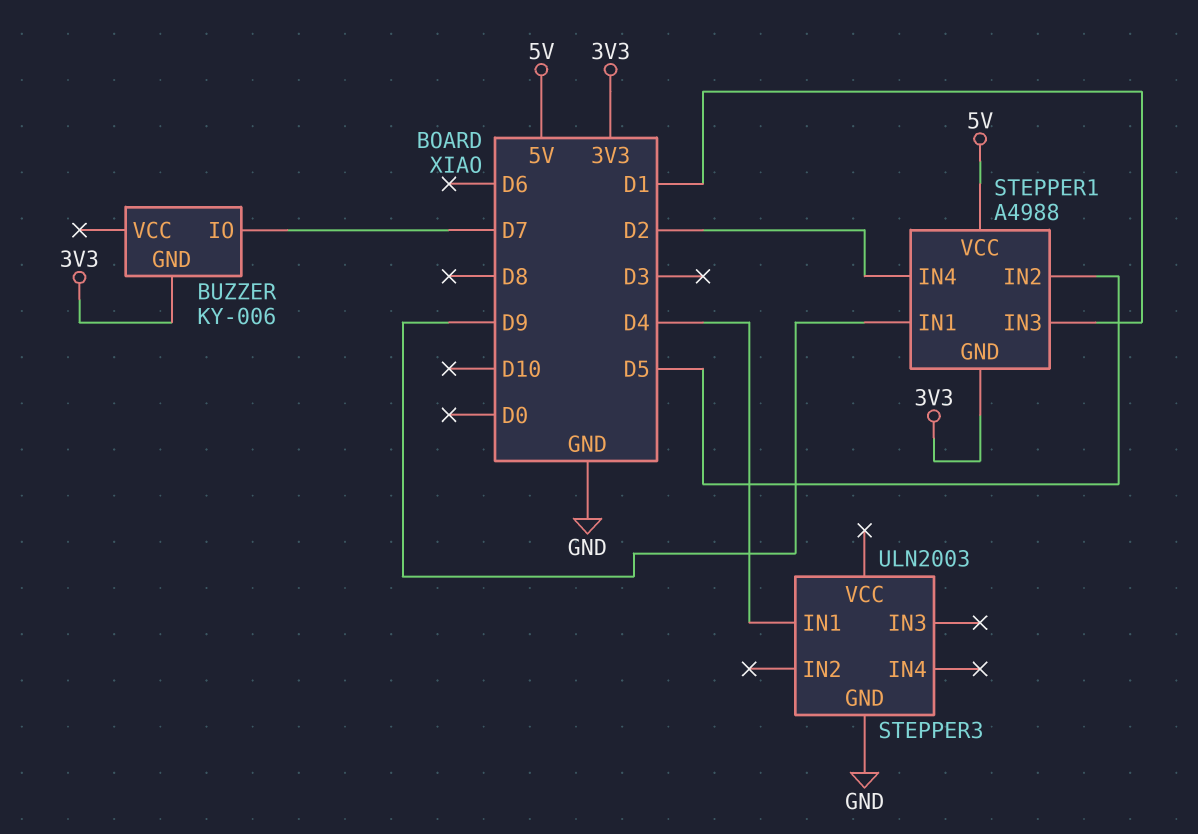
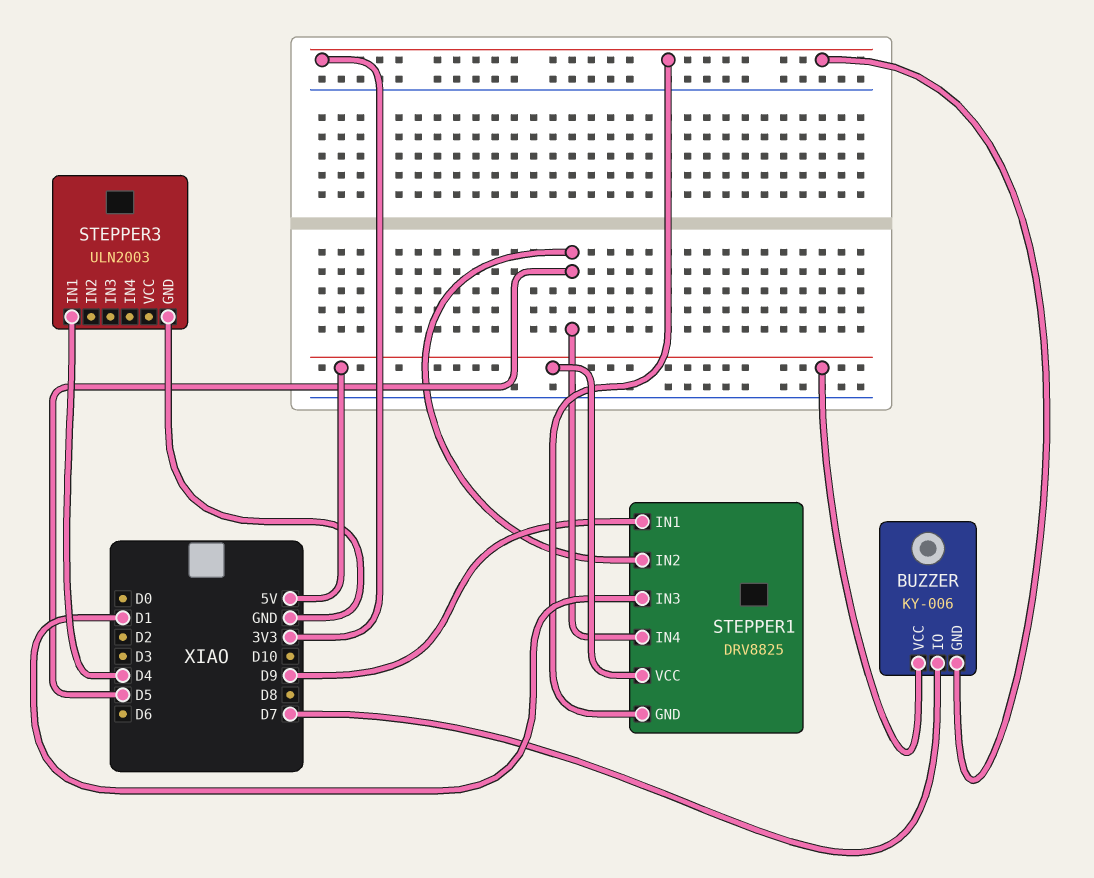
BUZZER pin VCC: none -> 5V
STEPPER1: A4988 -> DRV8825
STEPPER1 pin IN4: D2 -> D5

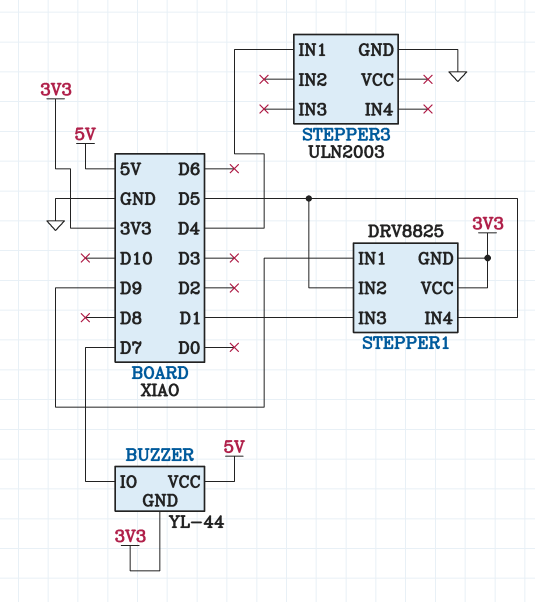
BUZZER: KY-006 -> YL-44
STEPPER1 pin VCC: 5V -> 3V3

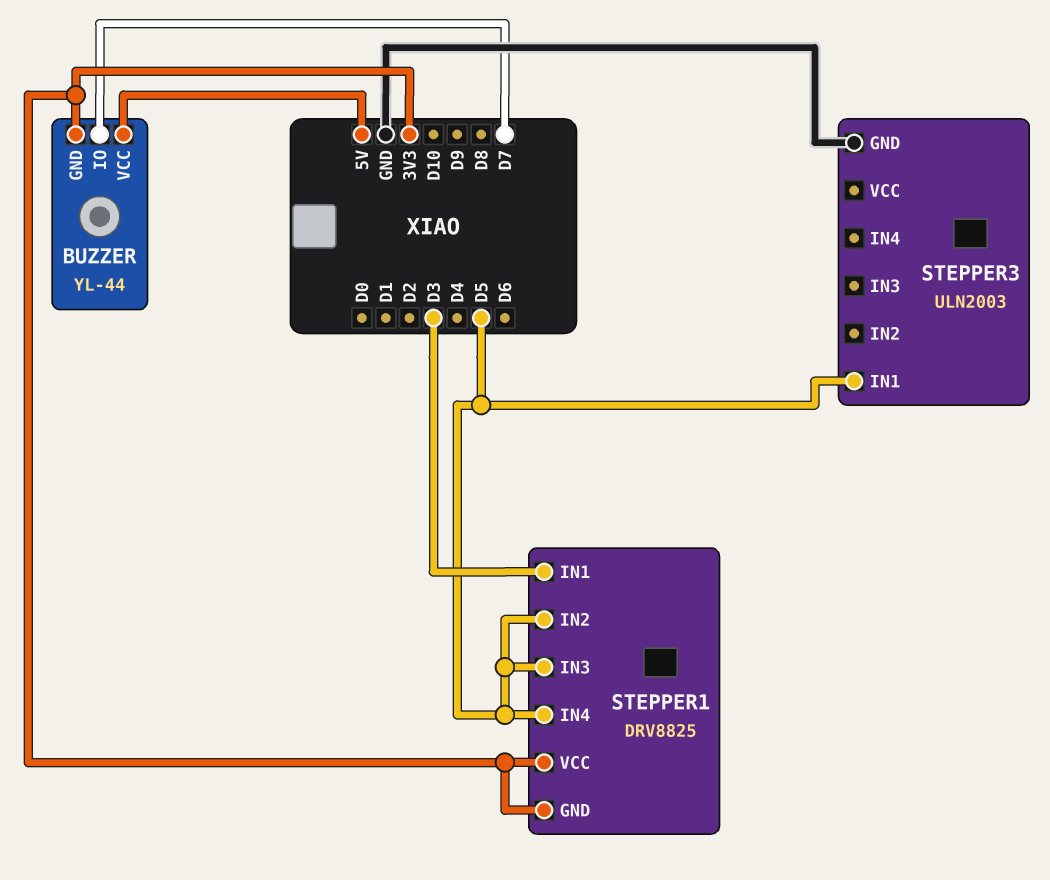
STEPPER1 pin IN1: D9 -> D3
STEPPER1 pin IN3: D1 -> D5
STEPPER3 pin IN1: D4 -> D5

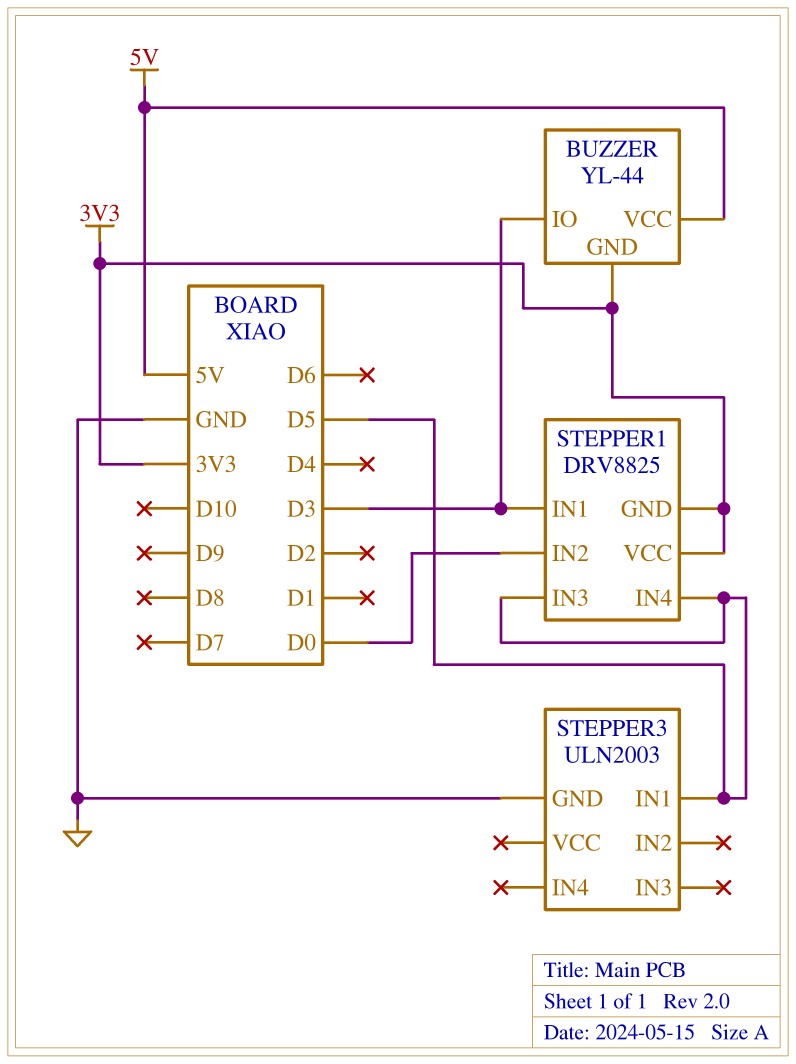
BUZZER pin IO: D7 -> D3
STEPPER1 pin IN2: D5 -> D0

